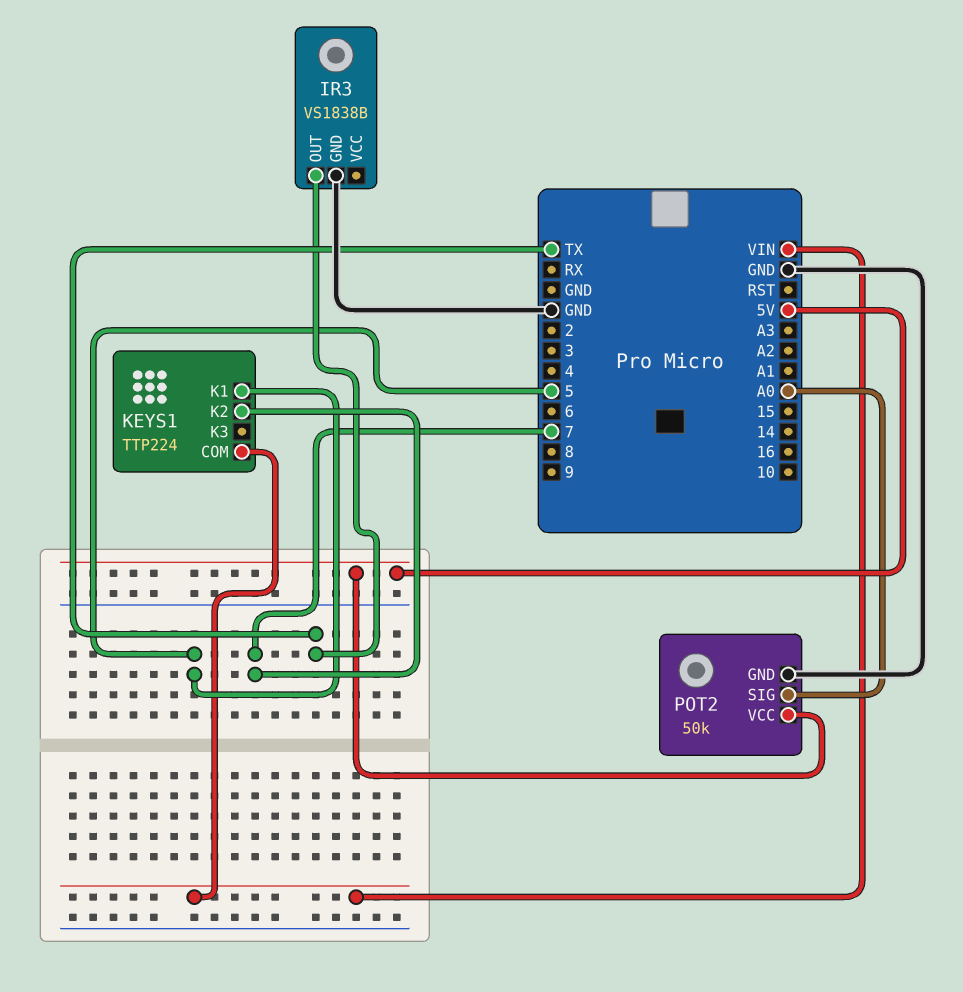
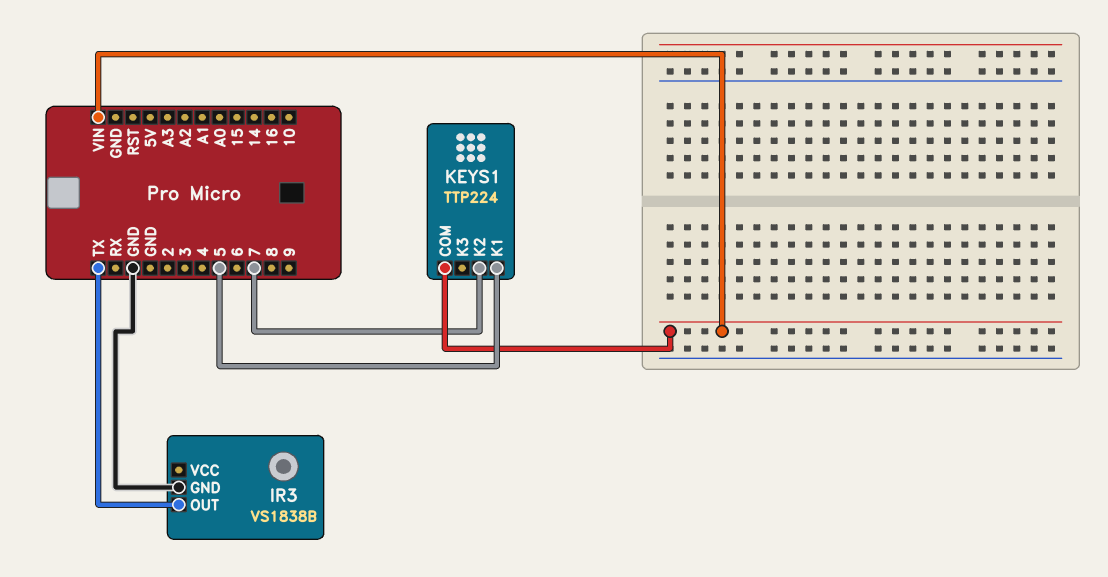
POT2: 50k -> none
POT2 pin GND: GND -> none
POT2 pin SIG: A0 -> none
POT2 pin VCC: 5V -> none

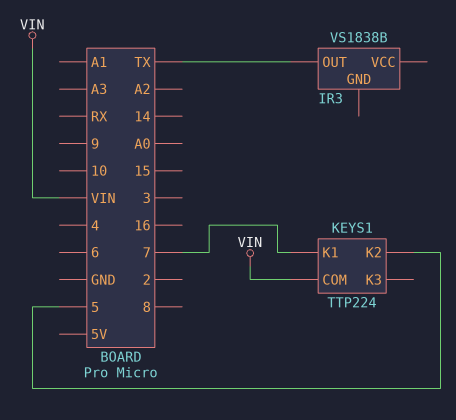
IR3 pin GND: GND -> none
KEYS1 pin K1: 5 -> 7
KEYS1 pin K2: 7 -> 5

